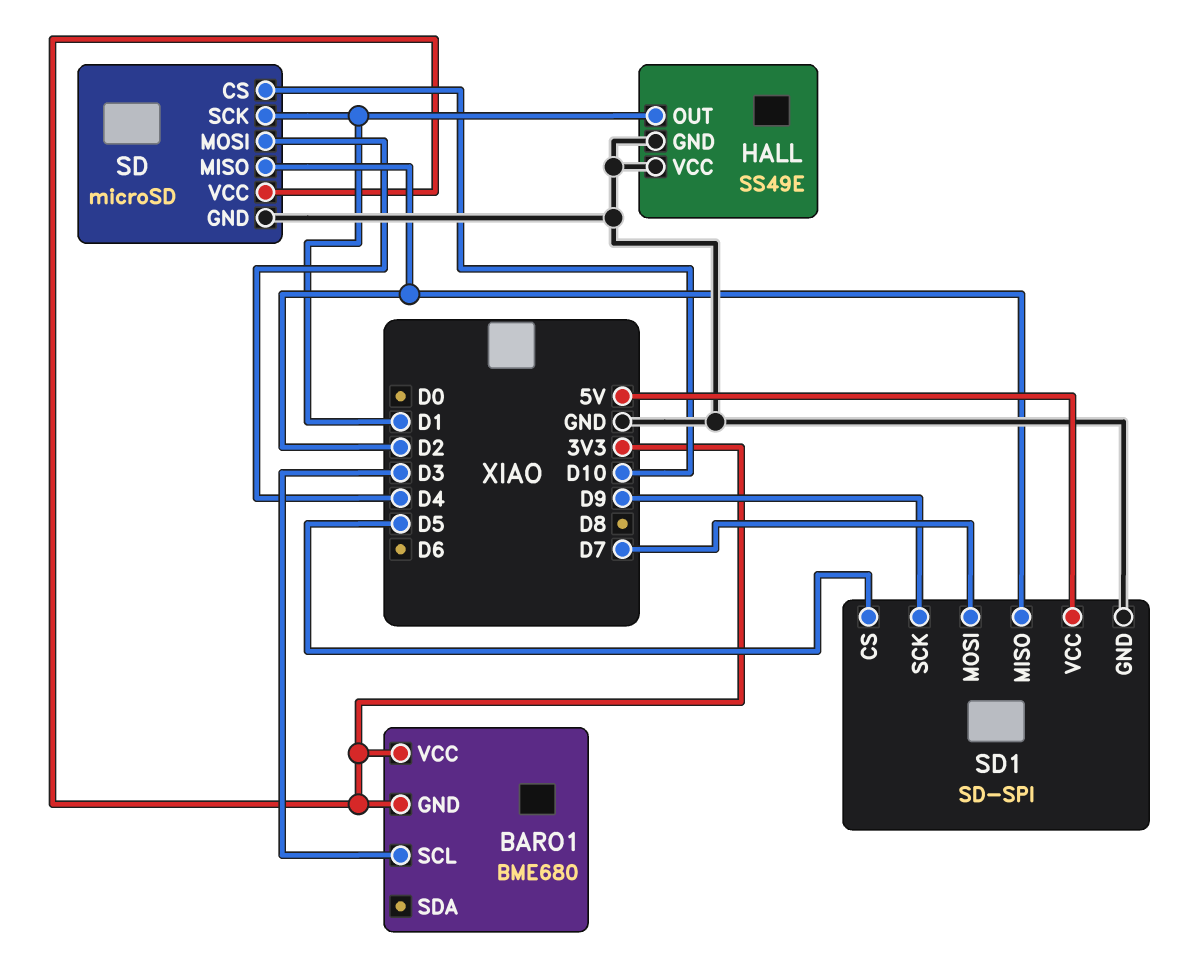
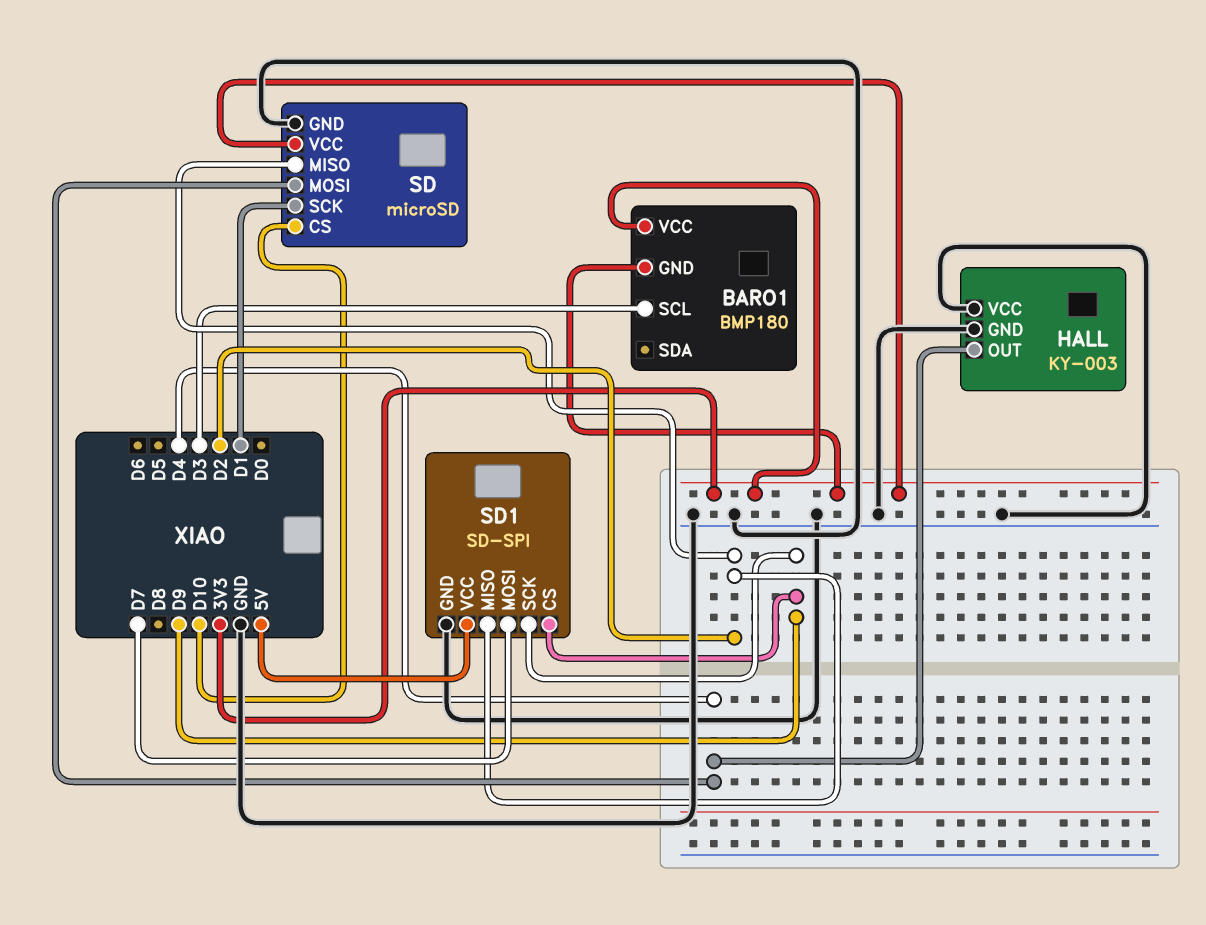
BARO1: BME680 -> BMP180
HALL: SS49E -> KY-003
HALL pin OUT: D1 -> D4
SD1 pin CS: D5 -> D9

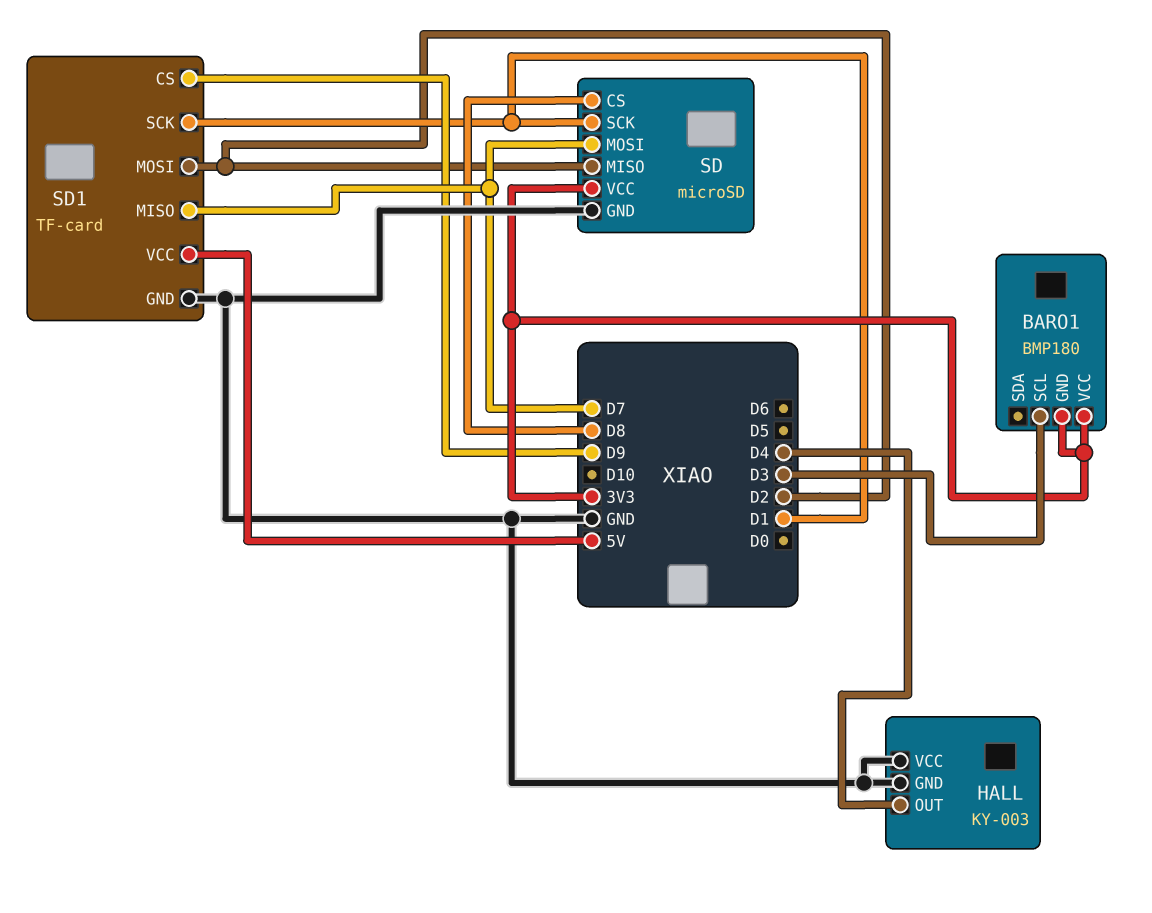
SD pin CS: D10 -> D8
SD pin MOSI: D4 -> D7
SD1: SD-SPI -> TF-card
SD1 pin MISO: D2 -> D7
SD1 pin MOSI: D7 -> D2
SD1 pin SCK: D9 -> D1

